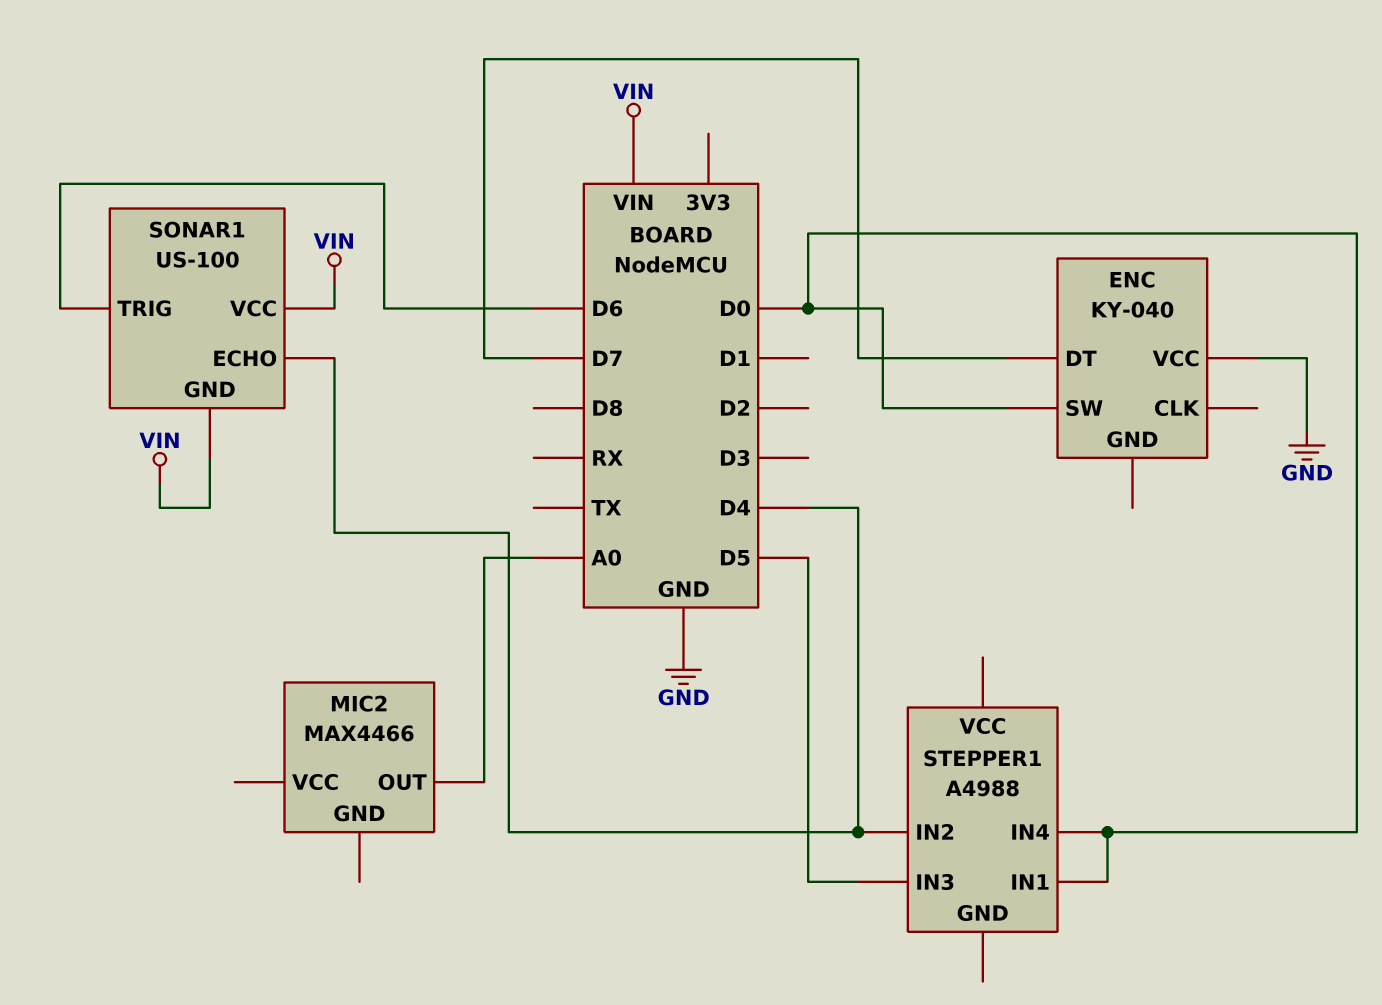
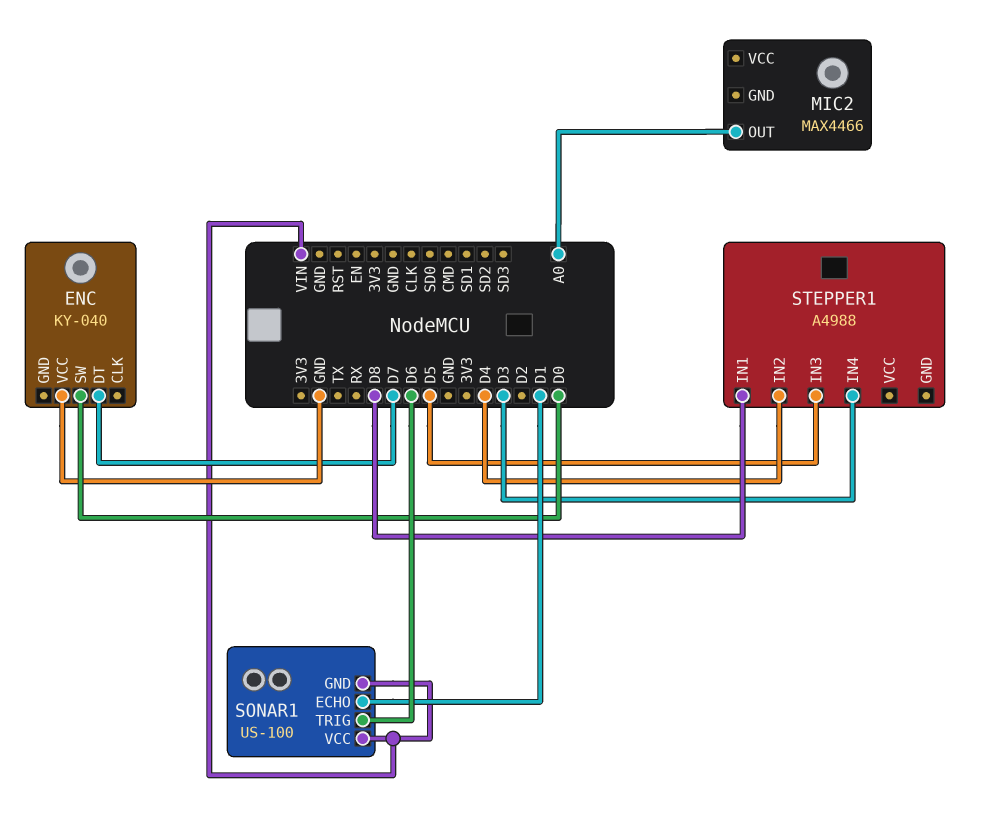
SONAR1 pin ECHO: D4 -> D1
STEPPER1 pin IN1: D0 -> D8
STEPPER1 pin IN4: D0 -> D3

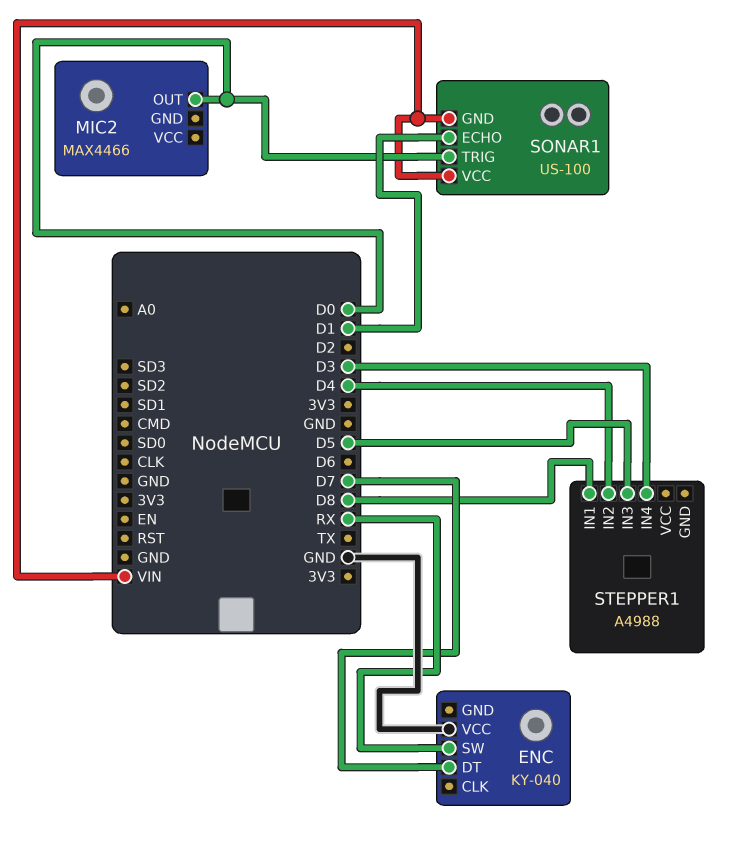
ENC pin SW: D0 -> RX
MIC2 pin OUT: A0 -> D0
SONAR1 pin TRIG: D6 -> D0

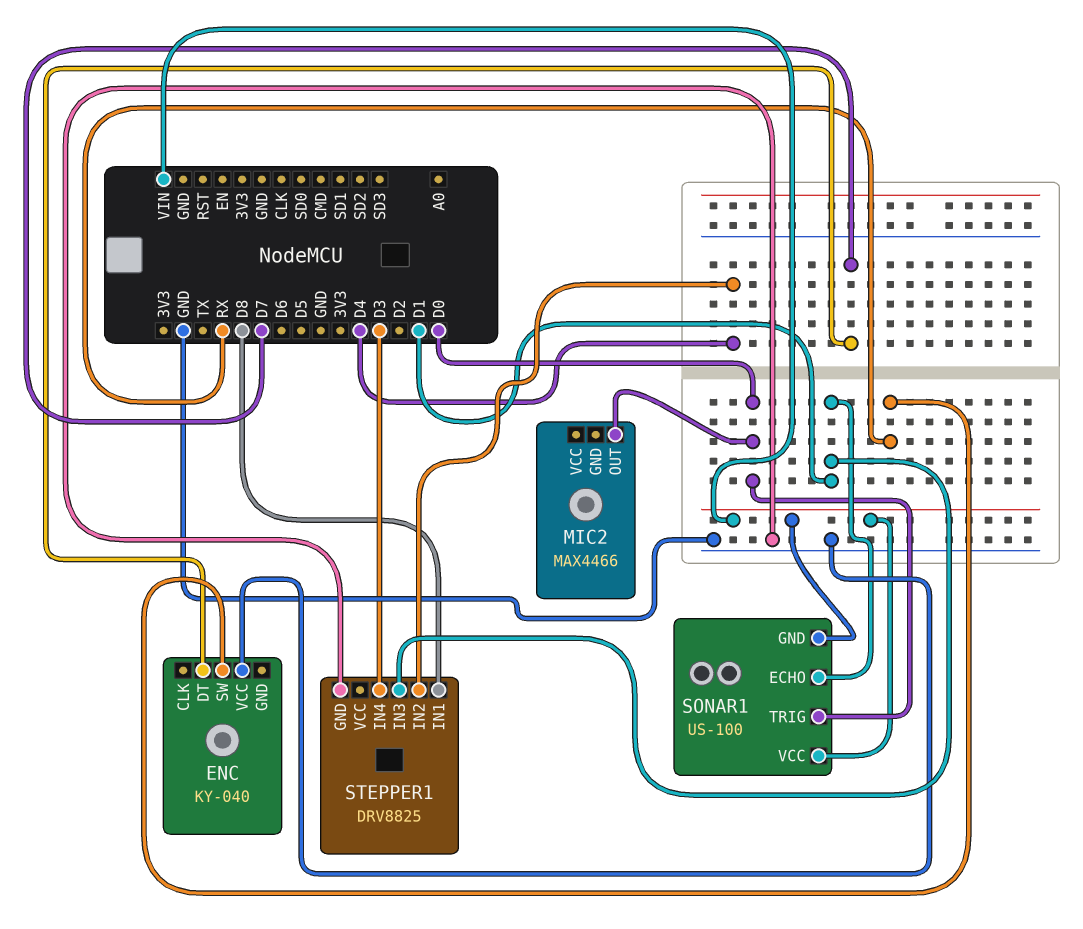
STEPPER1: A4988 -> DRV8825
STEPPER1 pin GND: none -> GND
STEPPER1 pin IN3: D5 -> D1

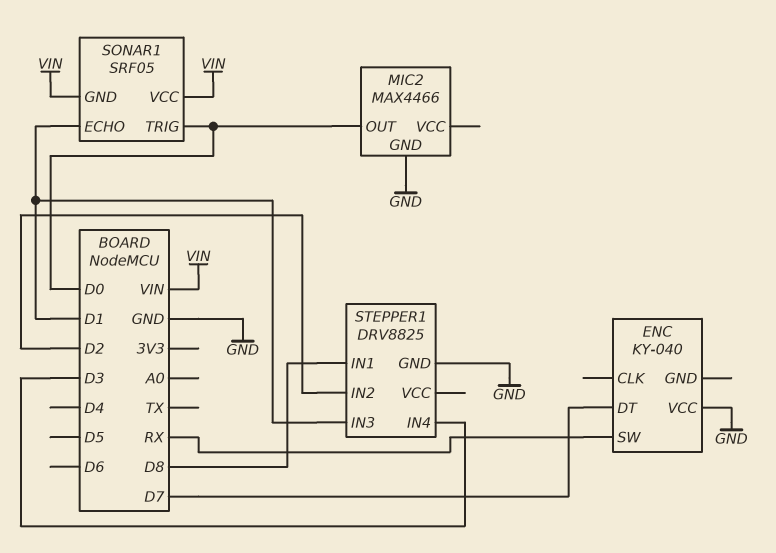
MIC2 pin GND: none -> GND
SONAR1: US-100 -> SRF05
STEPPER1 pin IN2: D4 -> D2

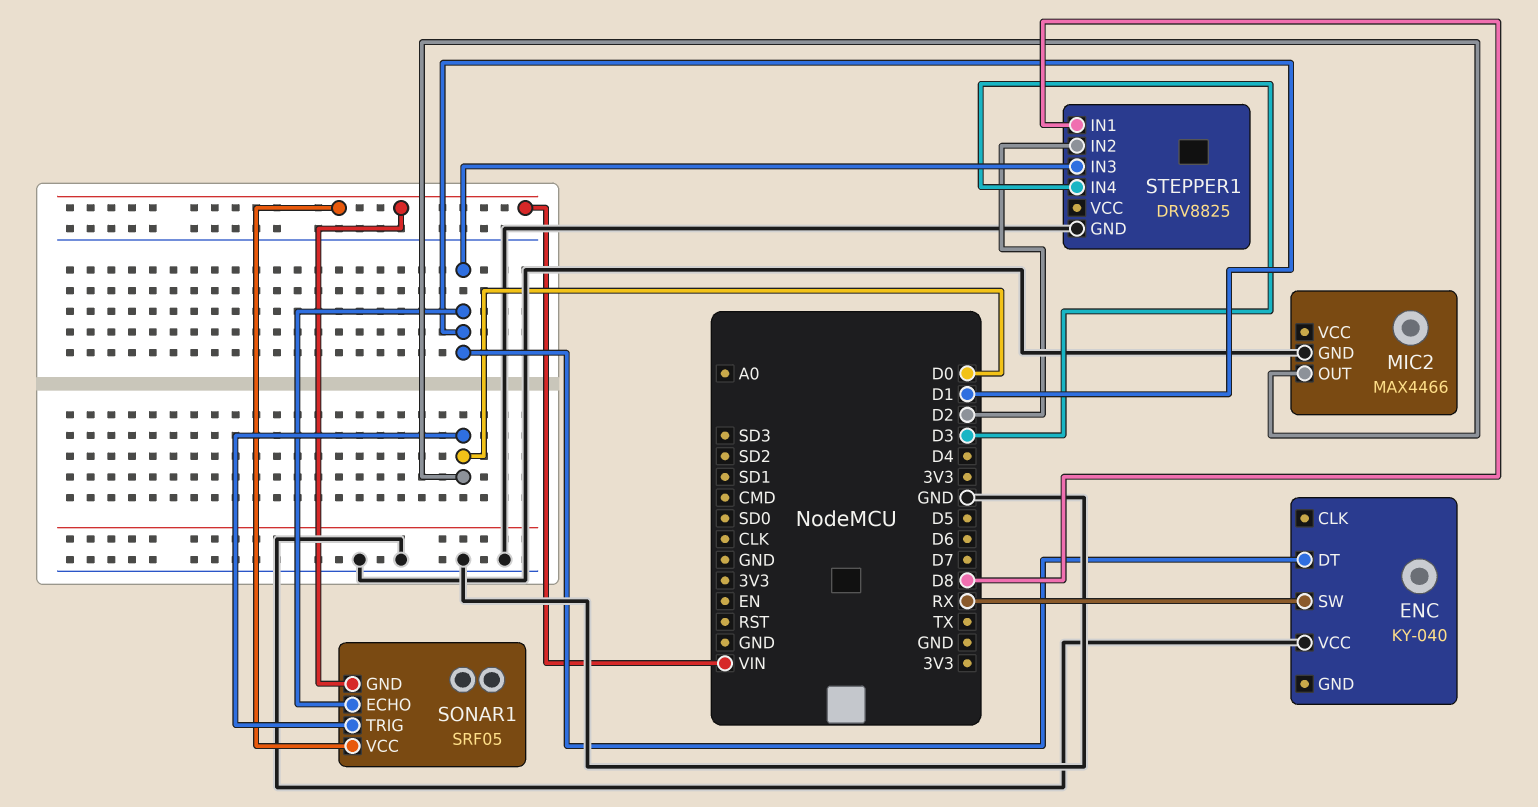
ENC pin DT: D7 -> D1

